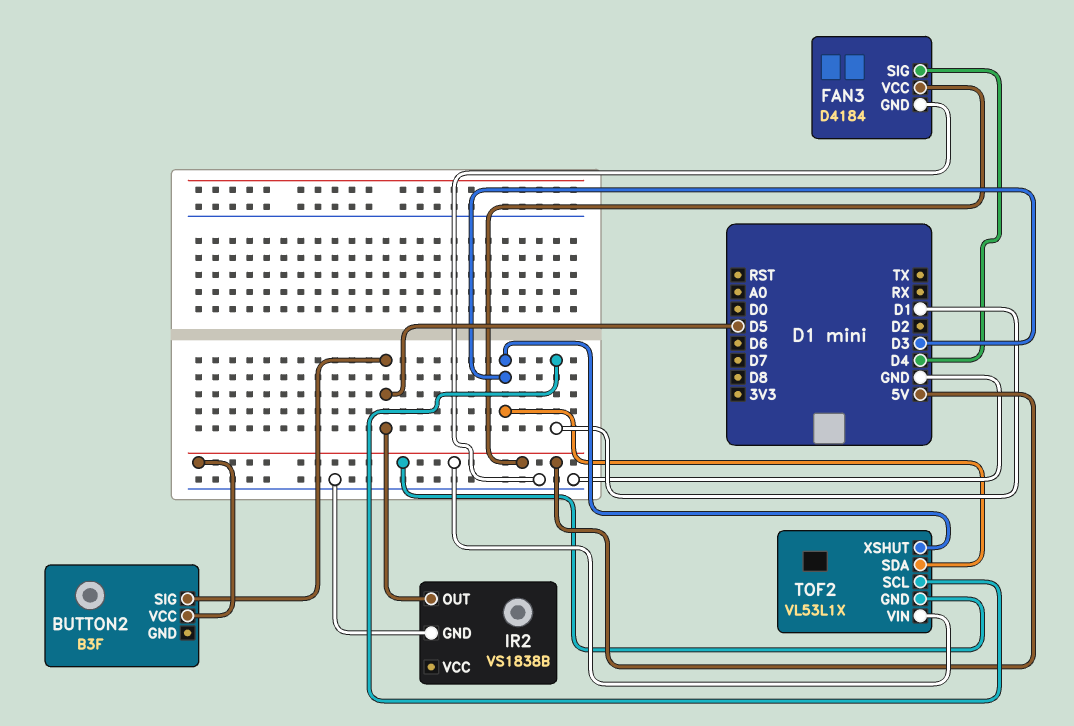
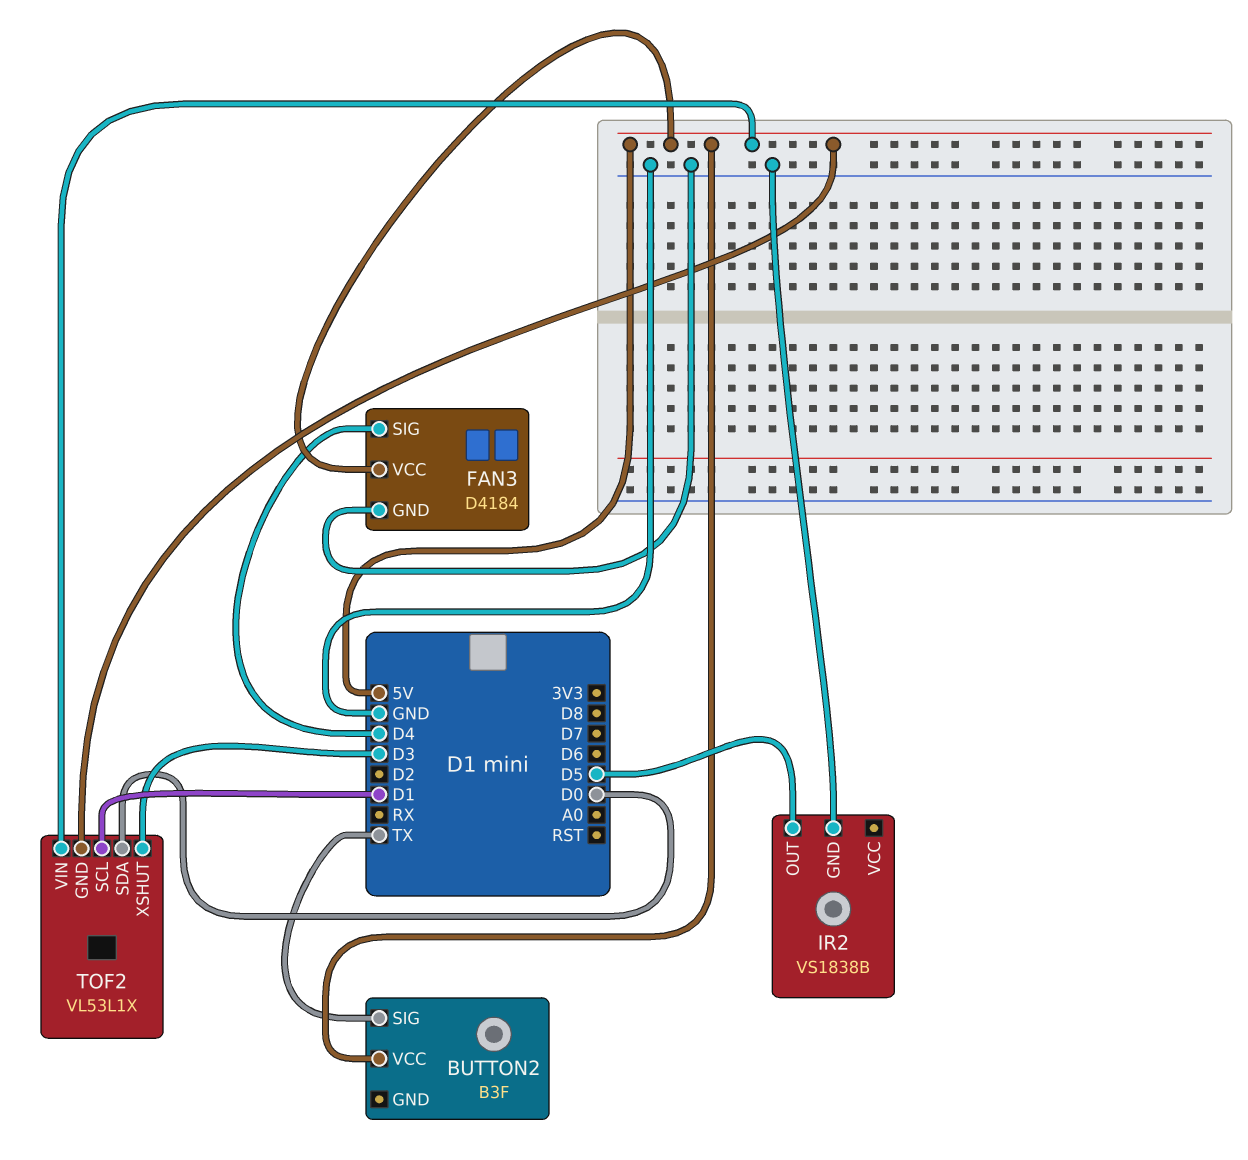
BUTTON2 pin SIG: D5 -> TX
TOF2 pin SDA: D3 -> D0

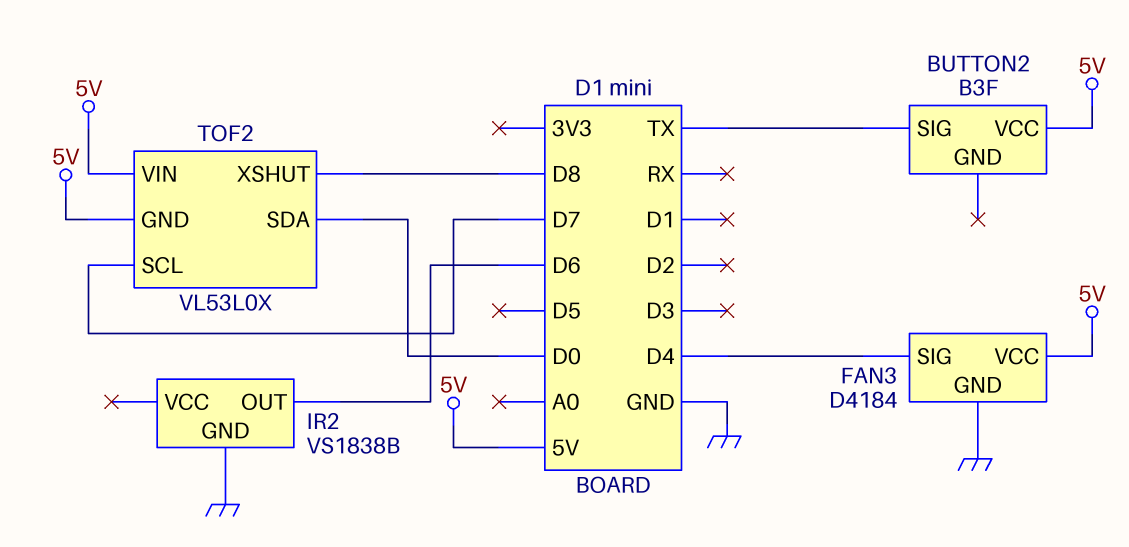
IR2 pin OUT: D5 -> D6
TOF2: VL53L1X -> VL53L0X
TOF2 pin SCL: D1 -> D7
TOF2 pin XSHUT: D3 -> D8

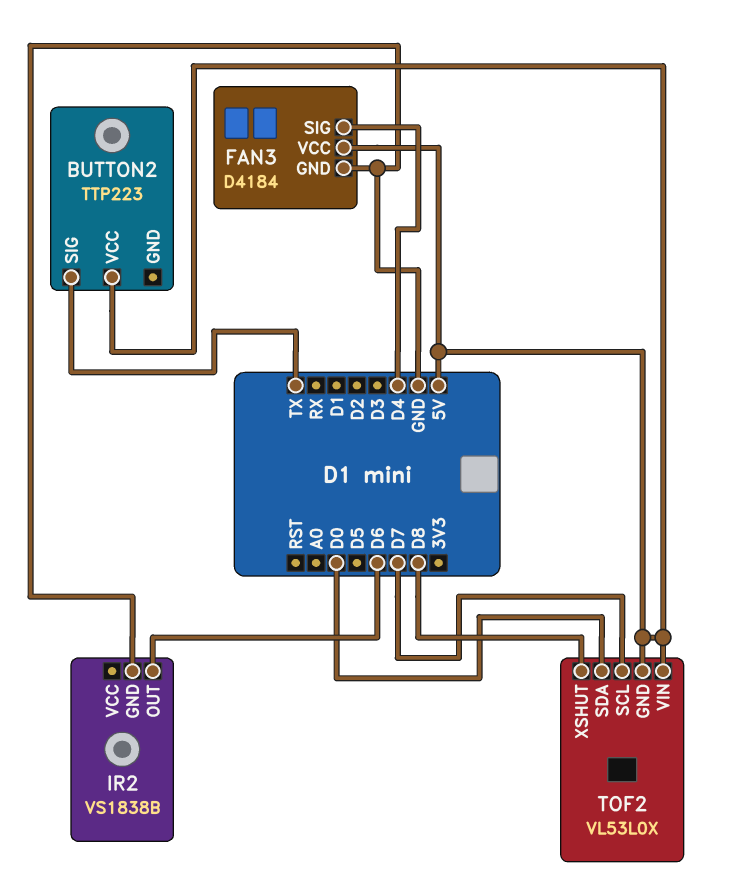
BUTTON2: B3F -> TTP223

